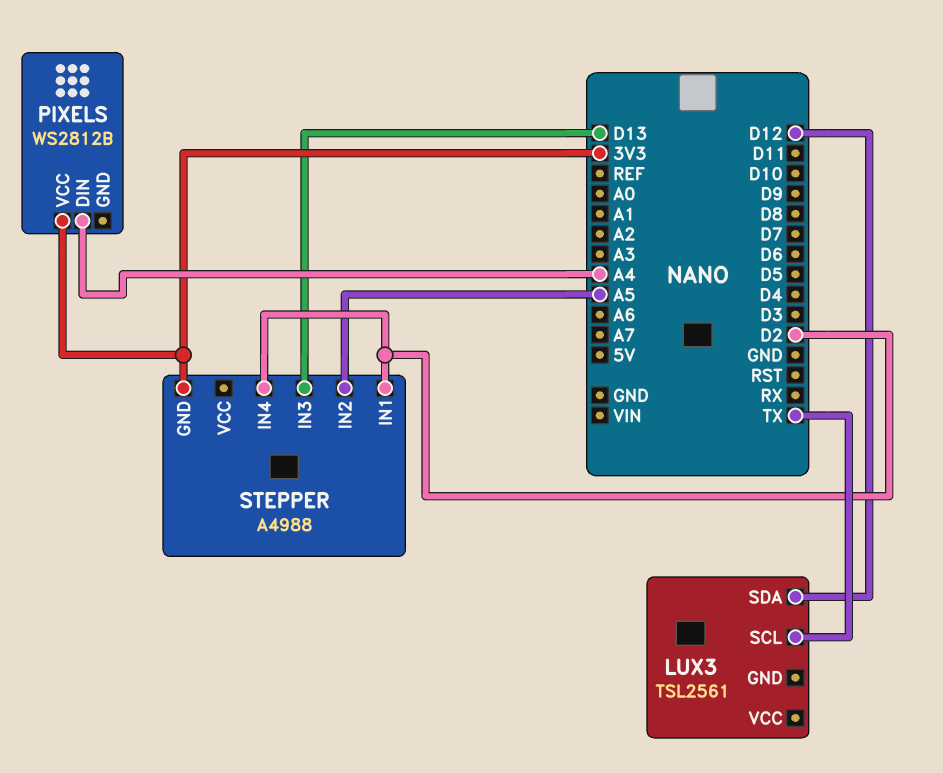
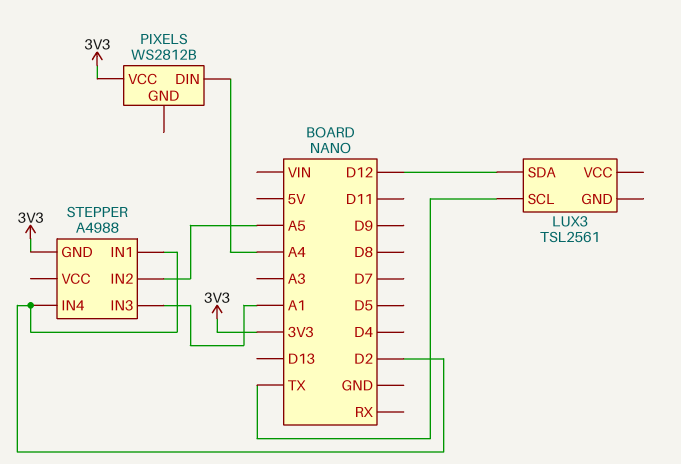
STEPPER pin IN3: D13 -> A1

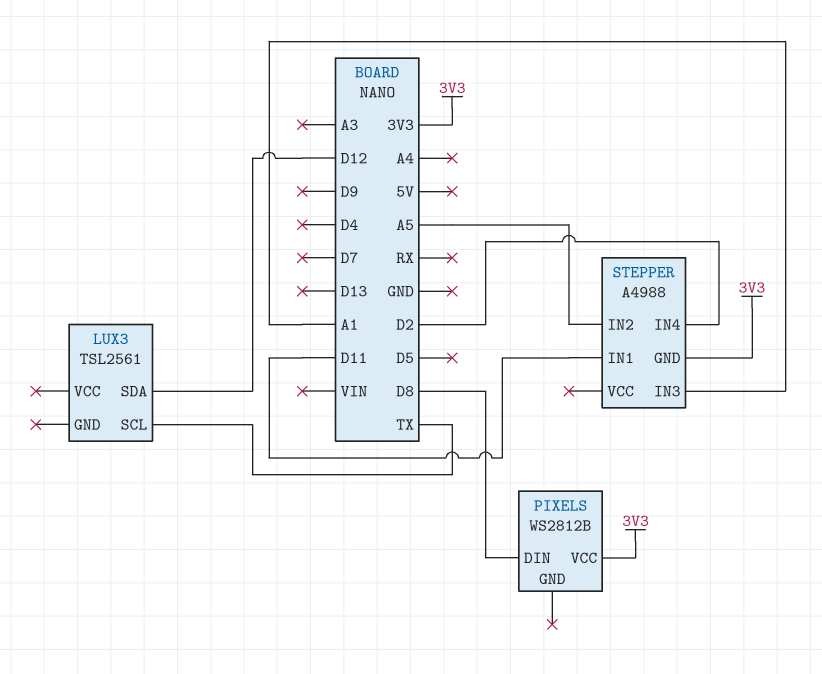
PIXELS pin DIN: A4 -> D8
STEPPER pin IN1: D2 -> D11

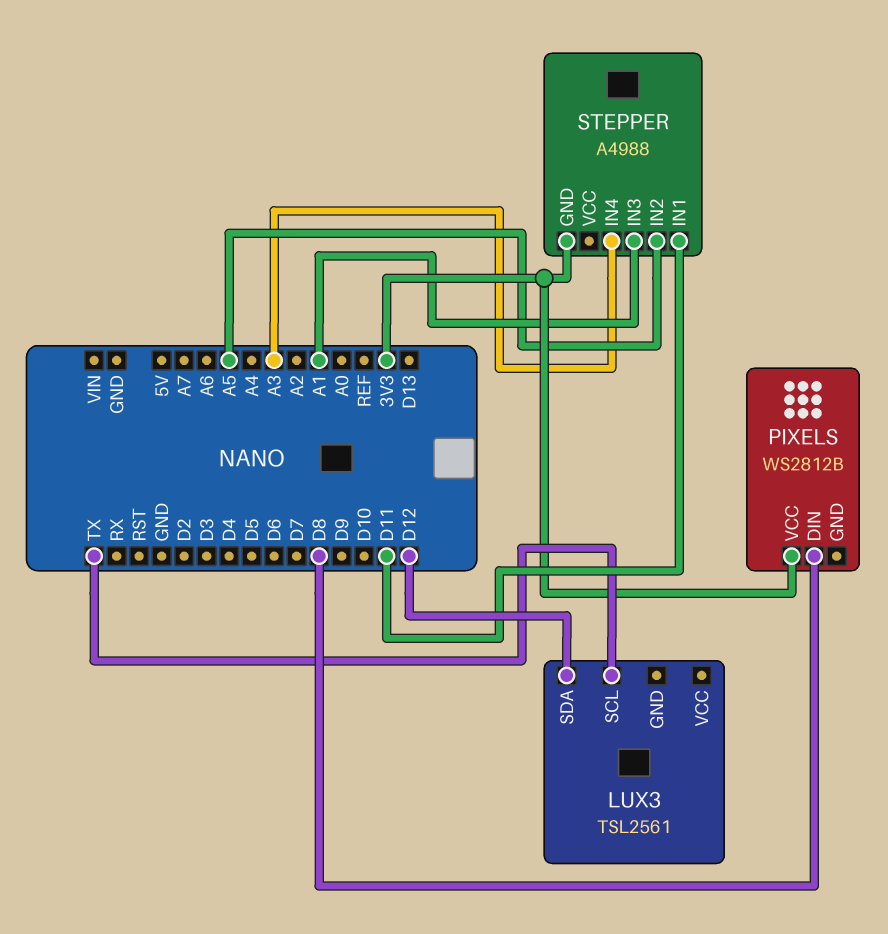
STEPPER pin IN4: D2 -> A3

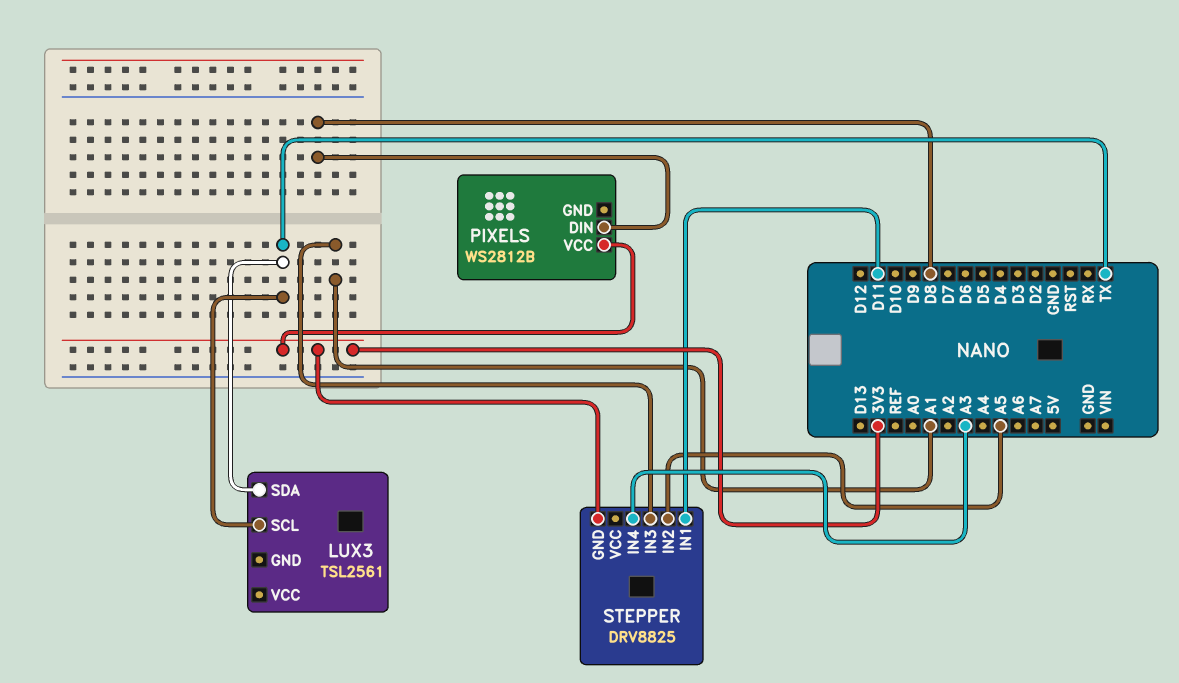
LUX3 pin SDA: D12 -> TX
STEPPER: A4988 -> DRV8825

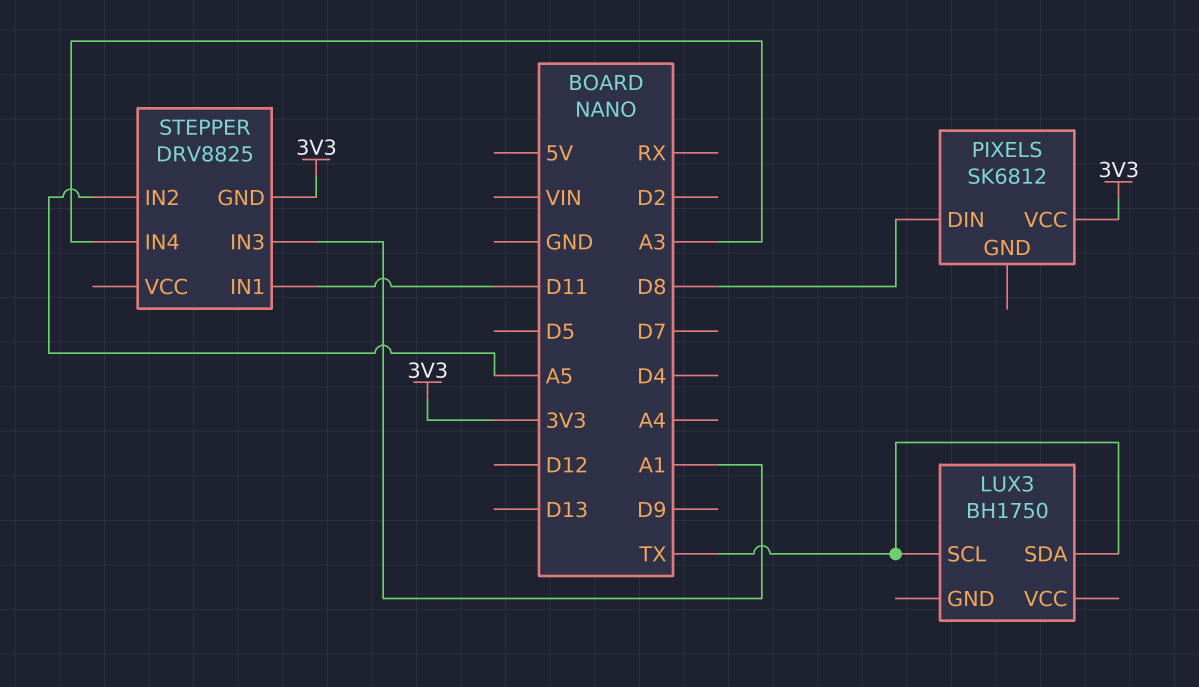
LUX3: TSL2561 -> BH1750
PIXELS: WS2812B -> SK6812

